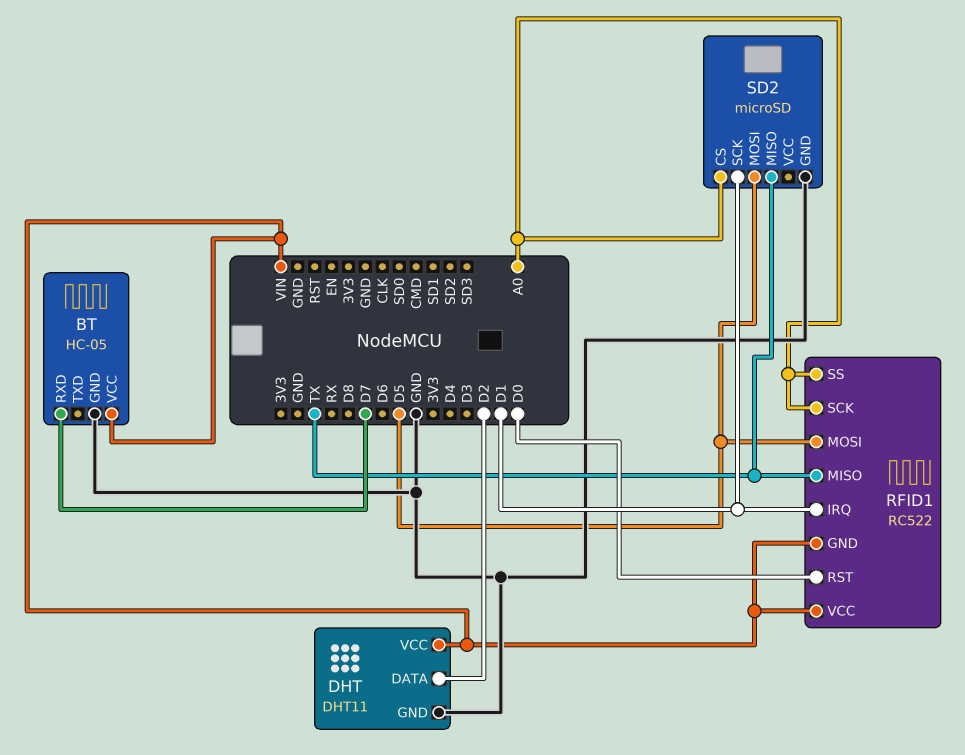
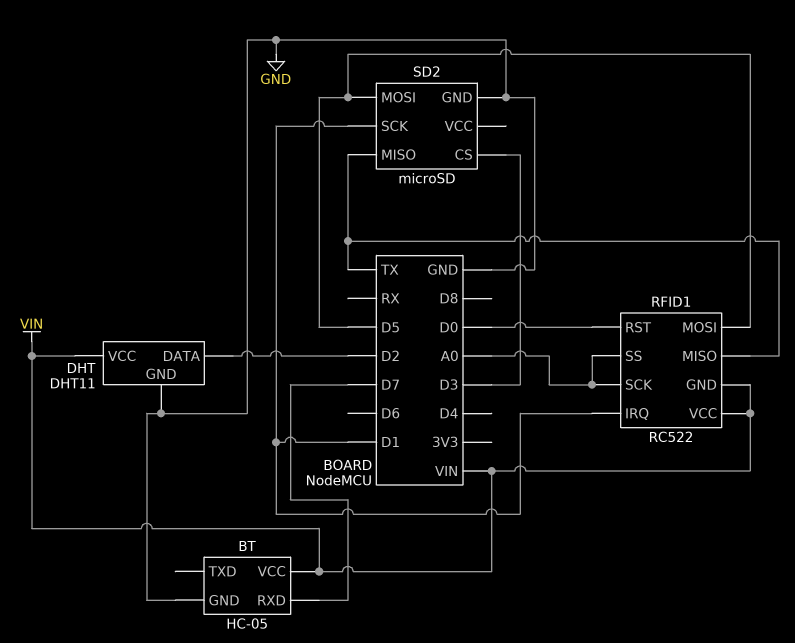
SD2 pin CS: A0 -> D3

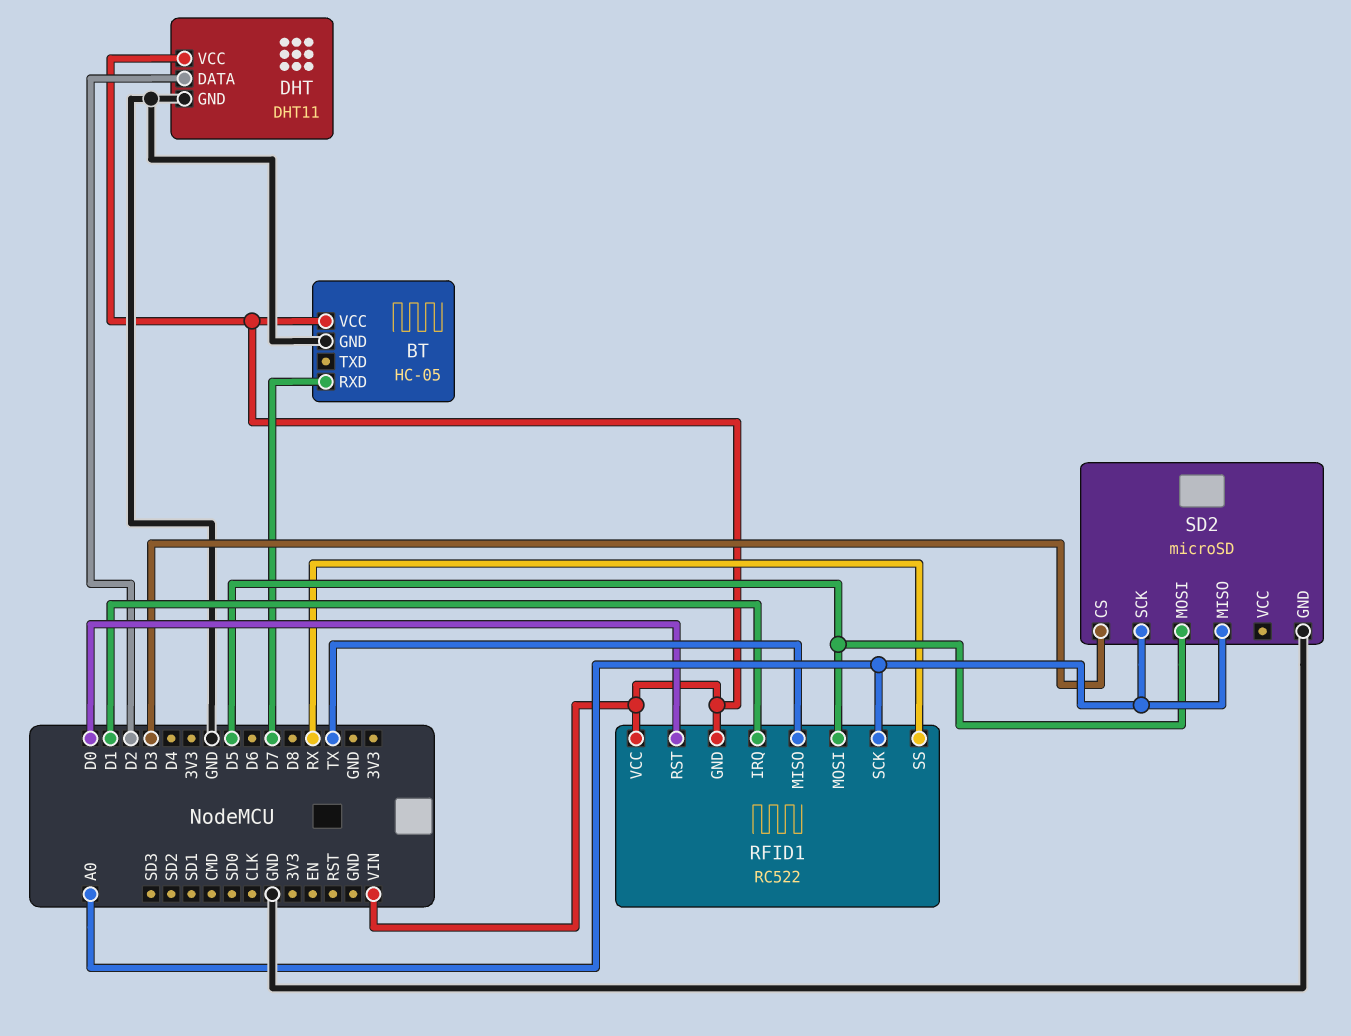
RFID1 pin SS: A0 -> RX
SD2 pin MISO: TX -> A0
SD2 pin SCK: D1 -> A0

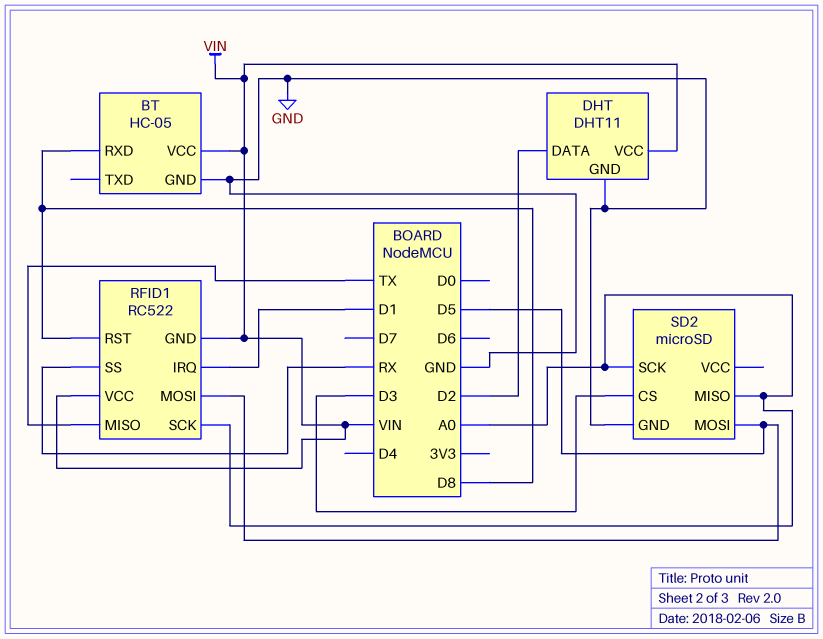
BT pin RXD: D7 -> D8
RFID1 pin RST: D0 -> D8

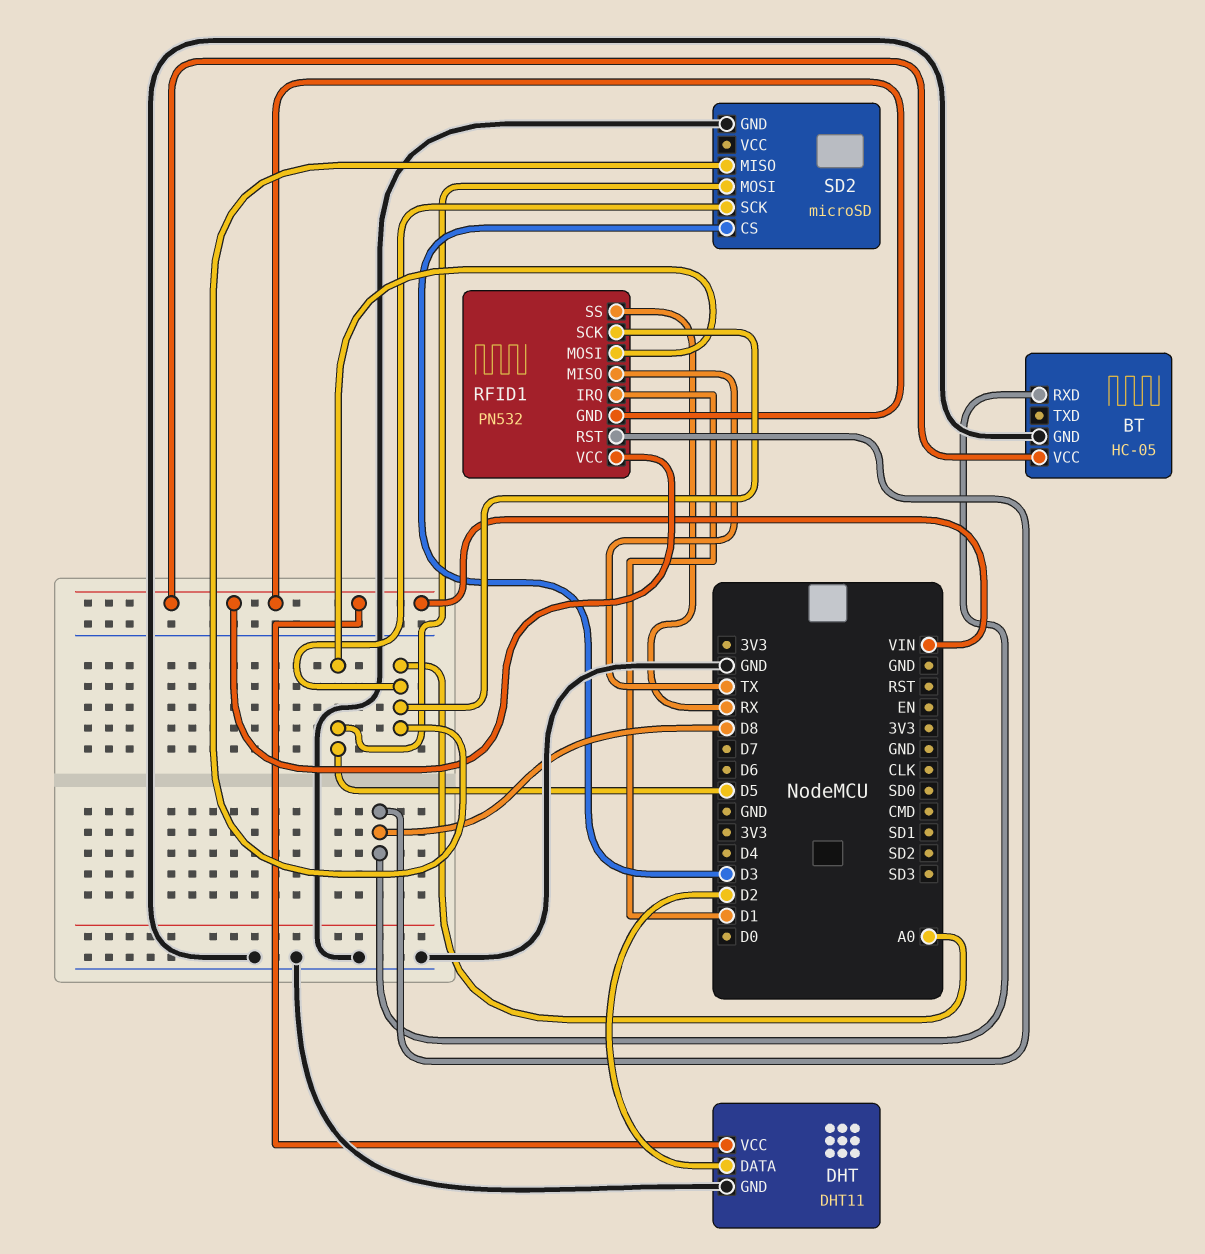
RFID1: RC522 -> PN532

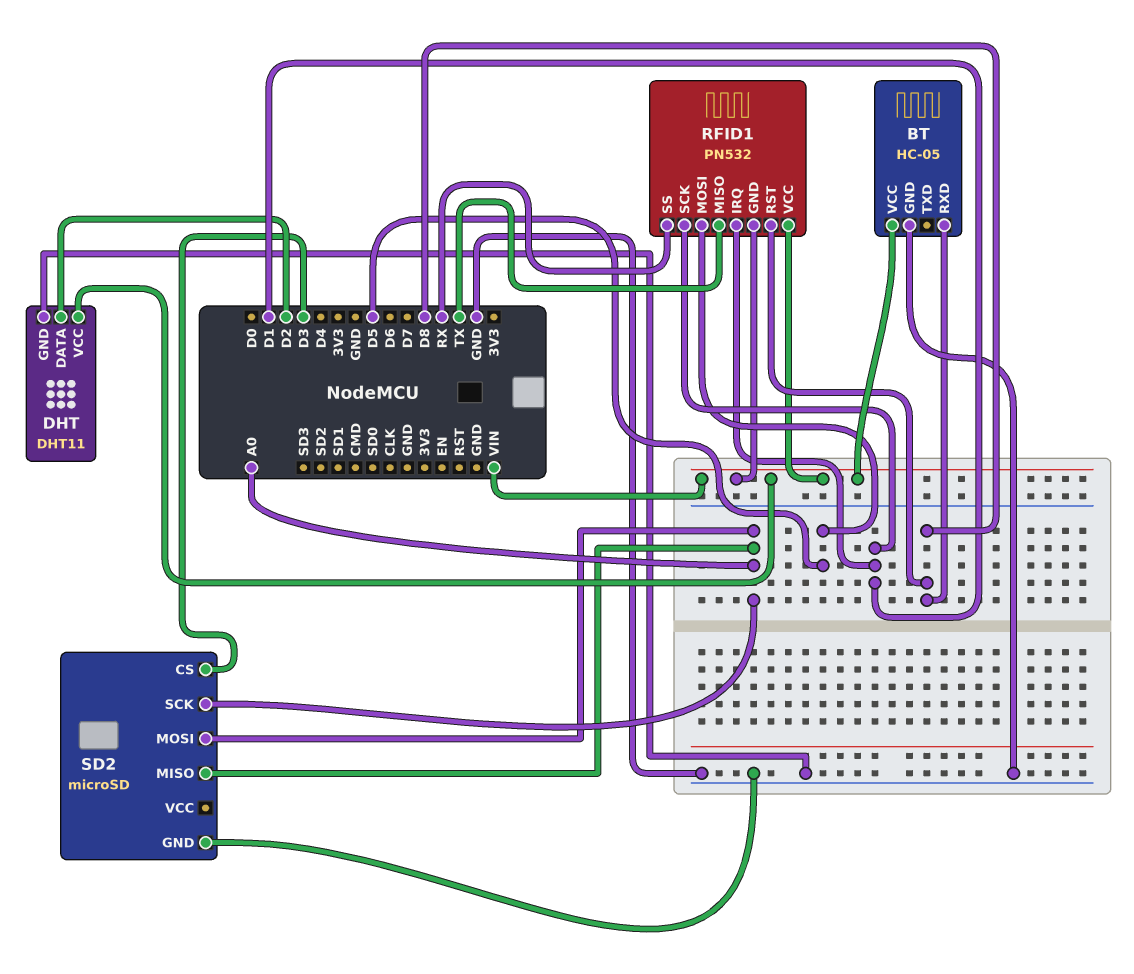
RFID1 pin SCK: A0 -> D1
SD2 pin MOSI: D5 -> A0

